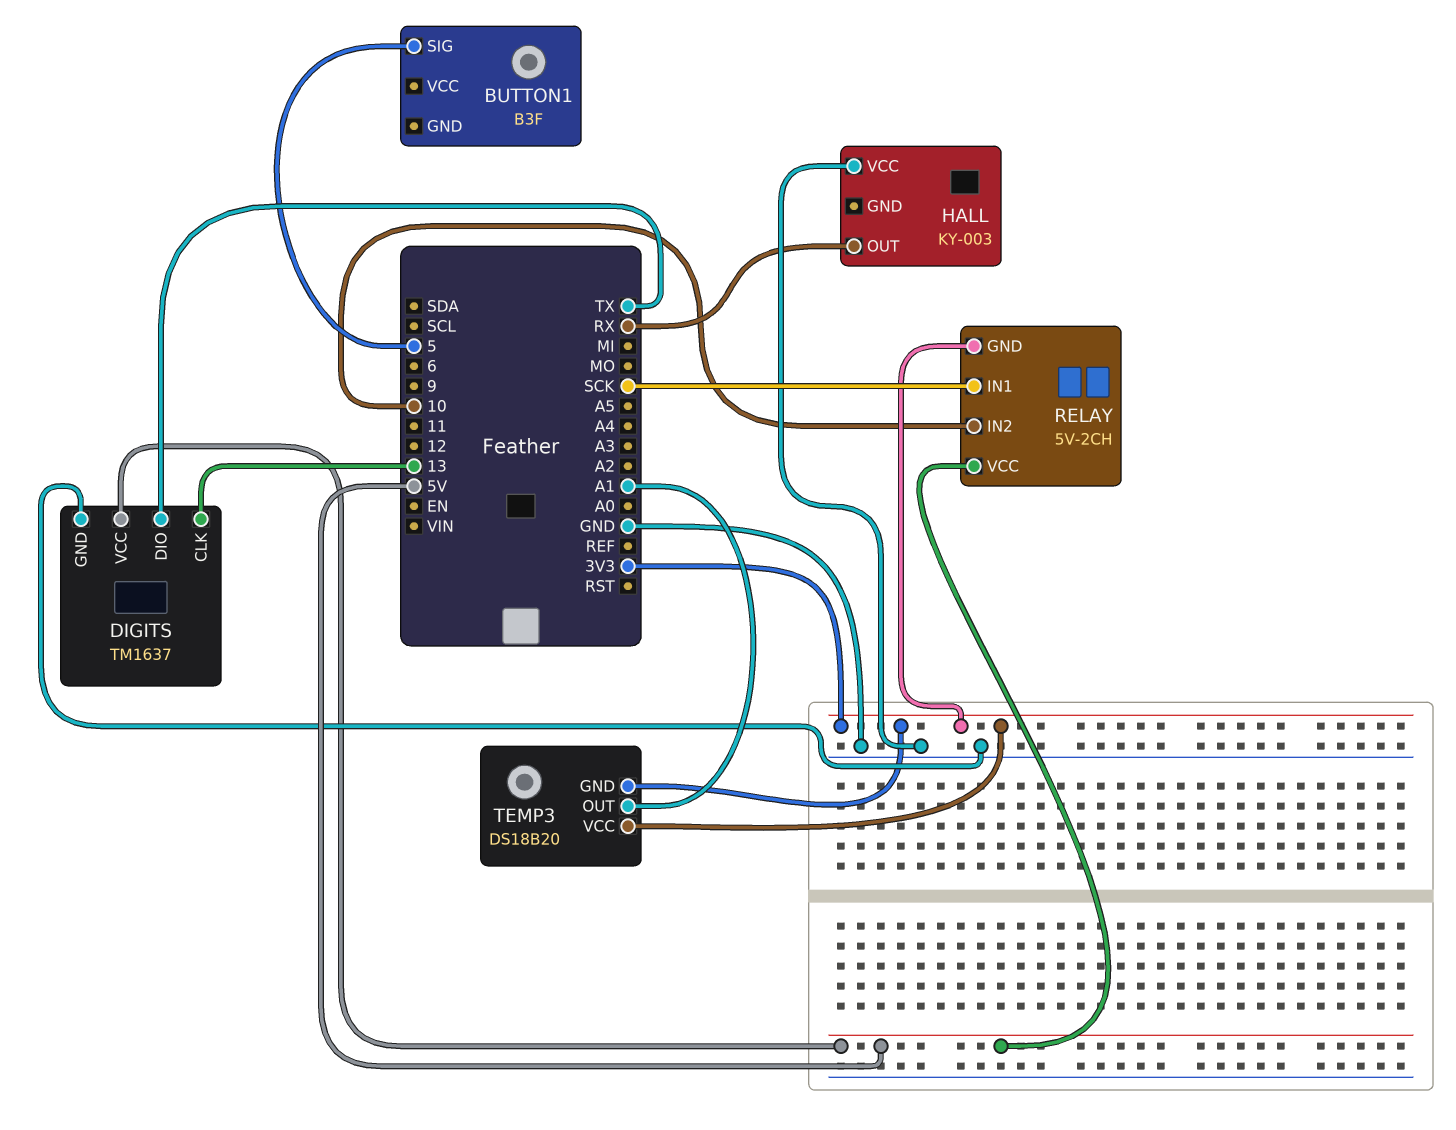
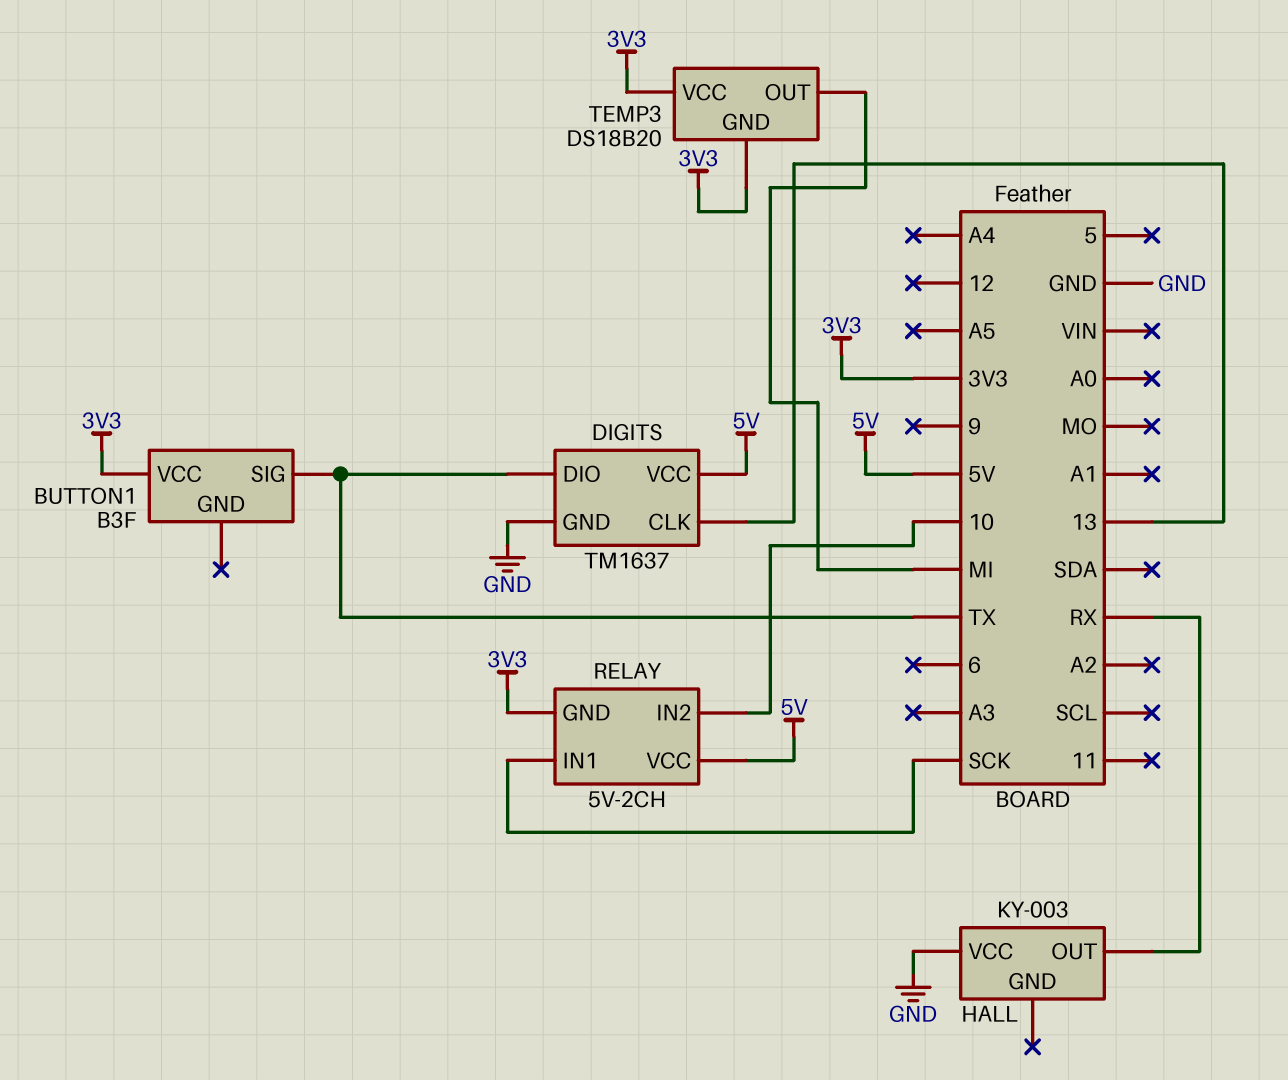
BUTTON1 pin SIG: 5 -> TX
BUTTON1 pin VCC: none -> 3V3
TEMP3 pin OUT: A1 -> MI

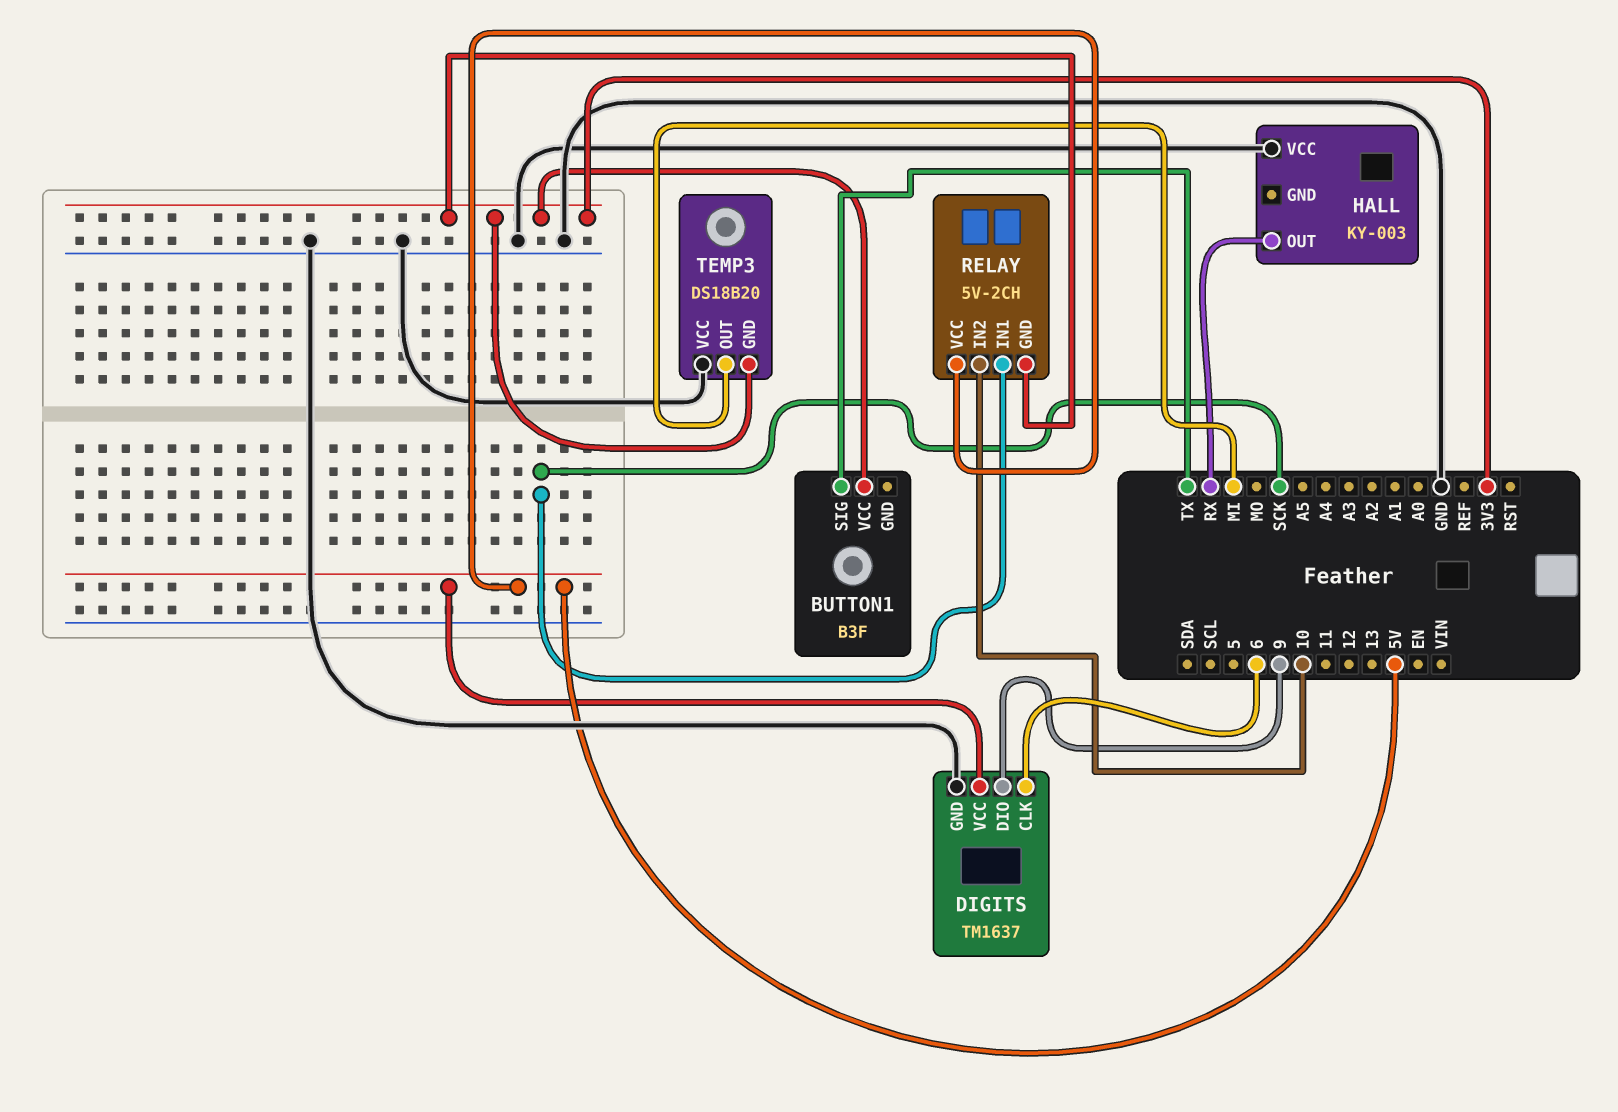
DIGITS pin CLK: 13 -> 6
DIGITS pin DIO: TX -> 9
TEMP3 pin VCC: 3V3 -> GND

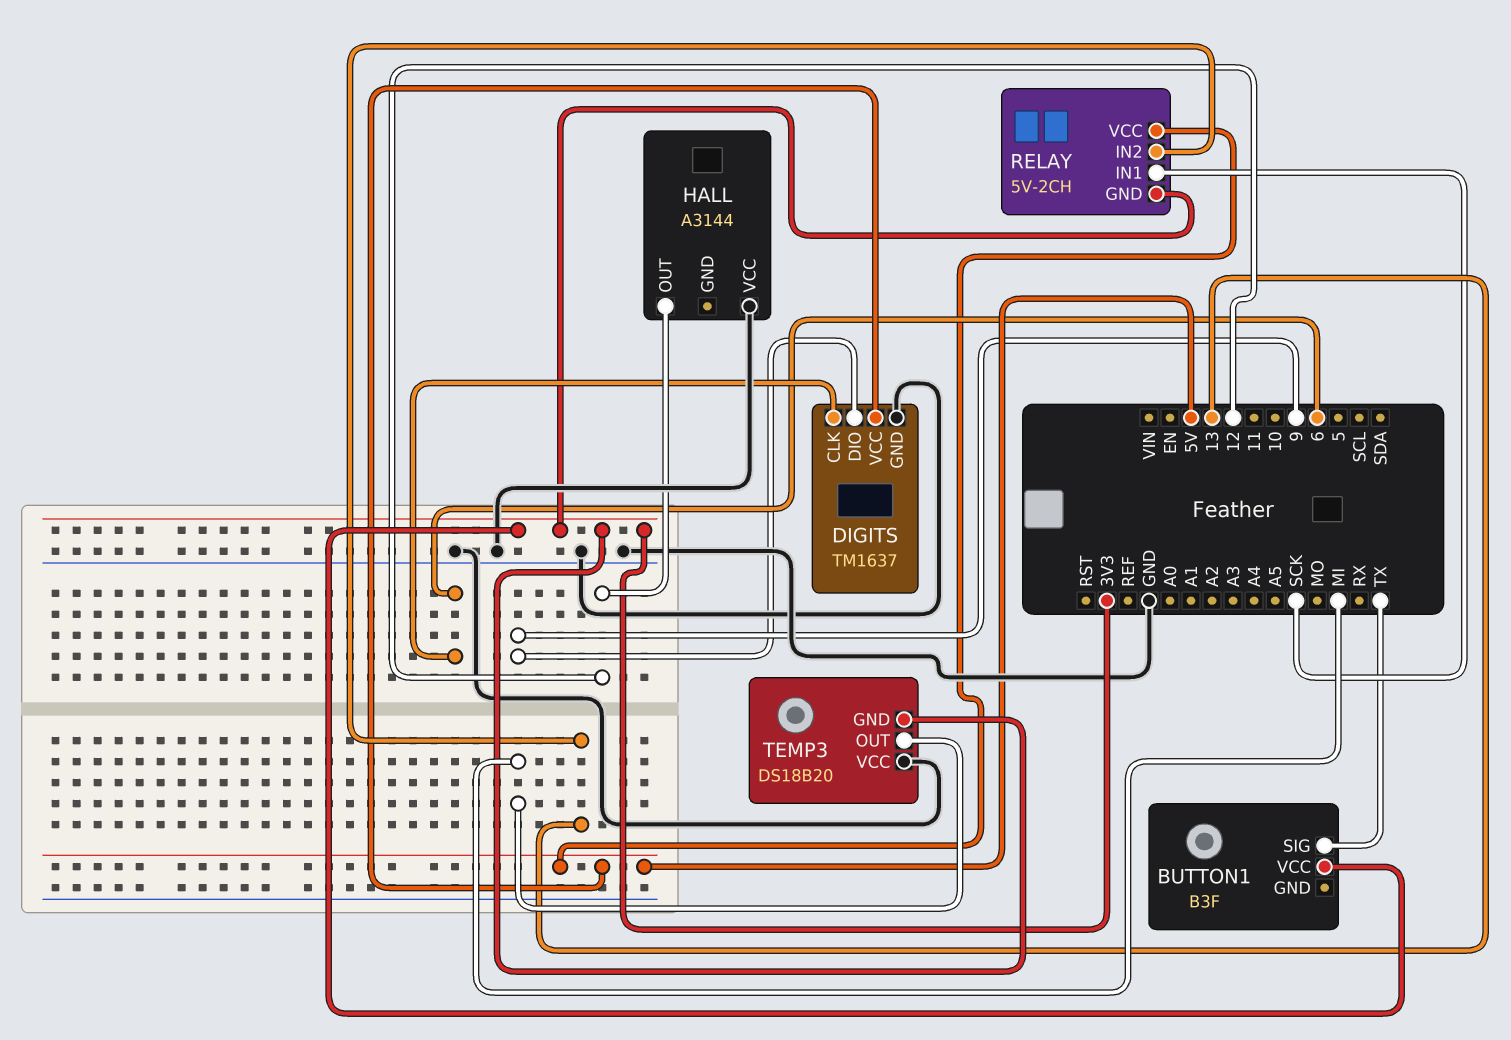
HALL: KY-003 -> A3144
HALL pin OUT: RX -> 12
RELAY pin IN2: 10 -> 13

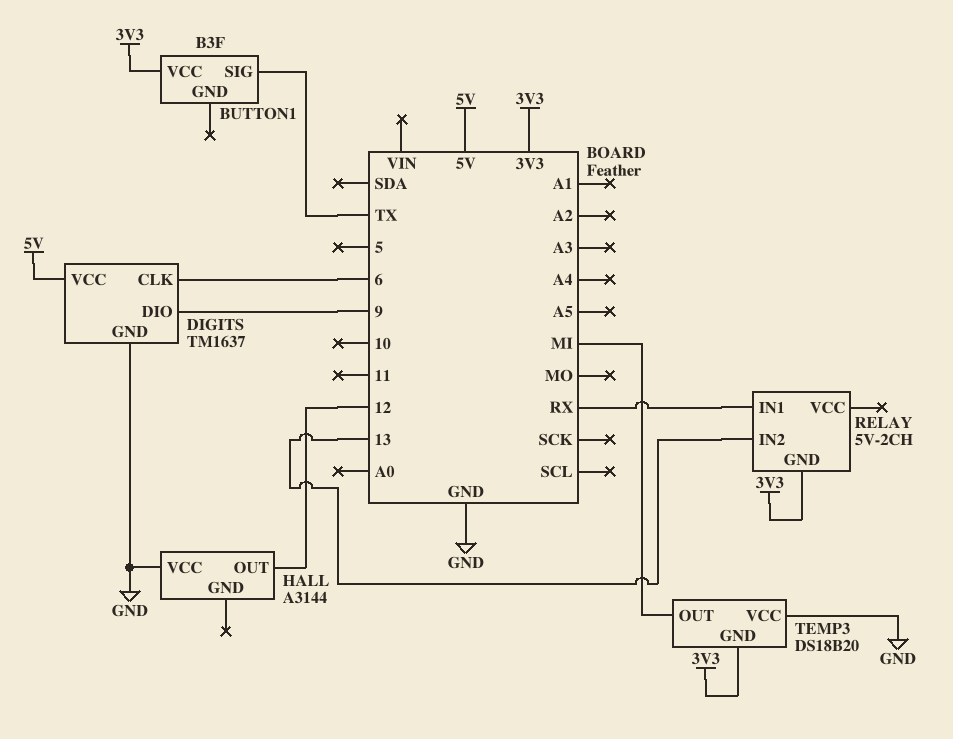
RELAY pin IN1: SCK -> RX
RELAY pin VCC: 5V -> none

